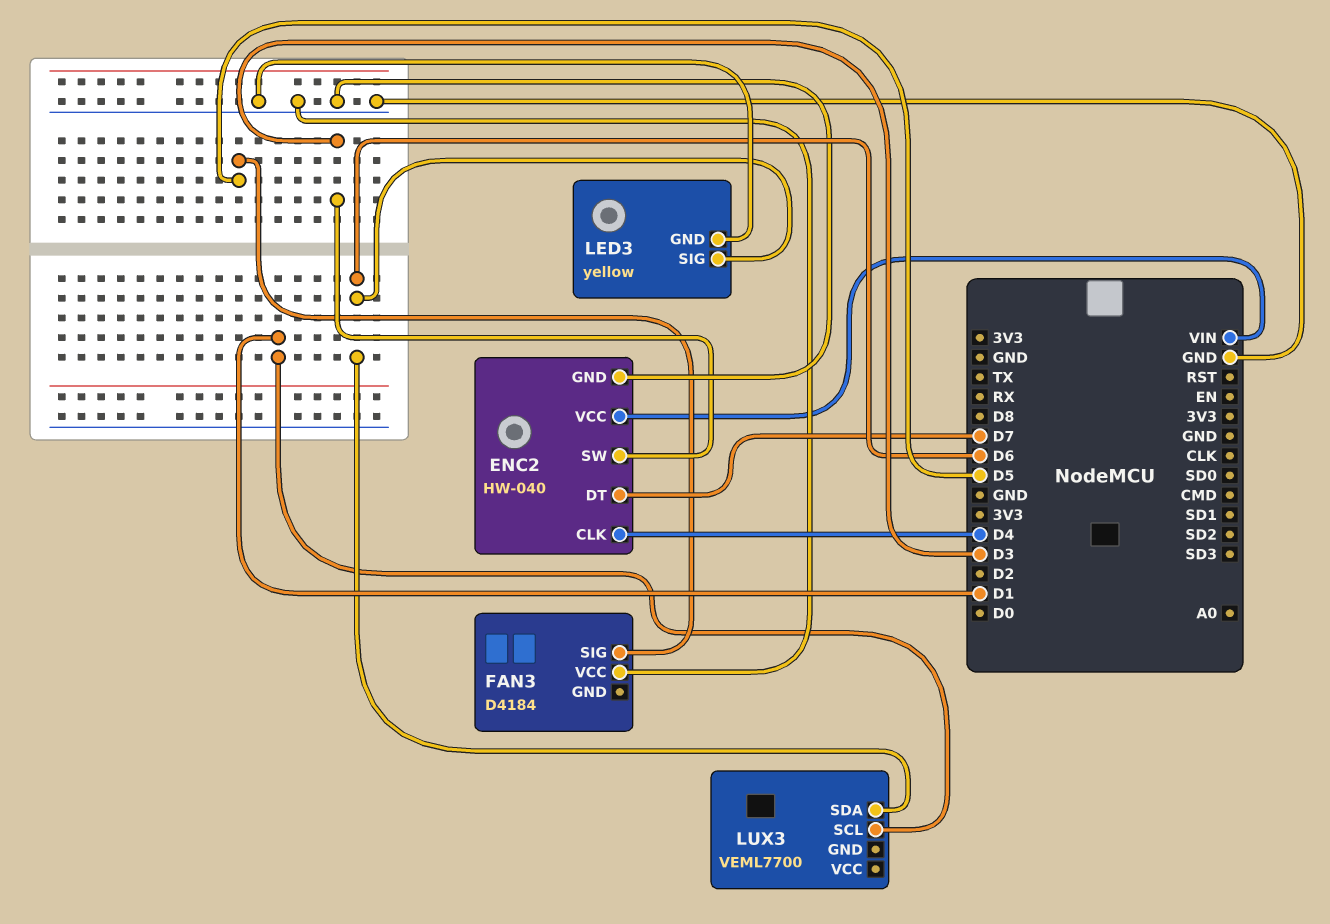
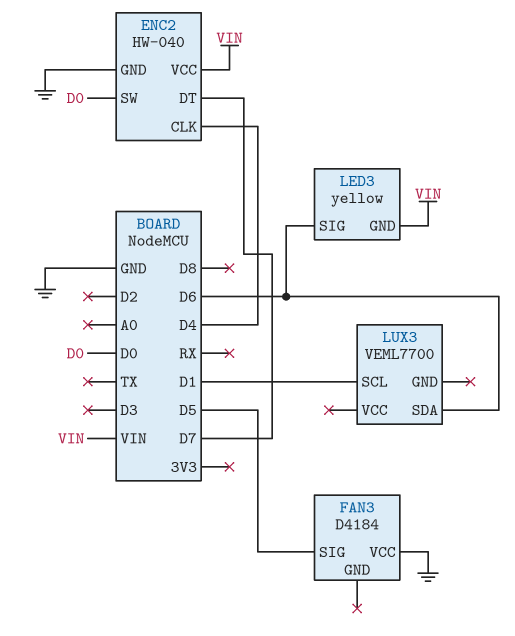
ENC2 pin SW: D3 -> D0
LED3 pin GND: GND -> VIN

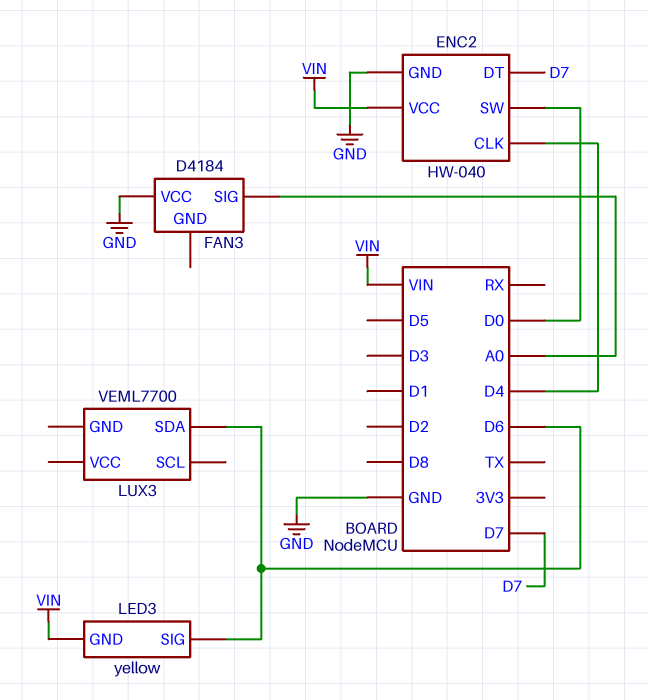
FAN3 pin SIG: D5 -> A0
LUX3 pin SCL: D1 -> none

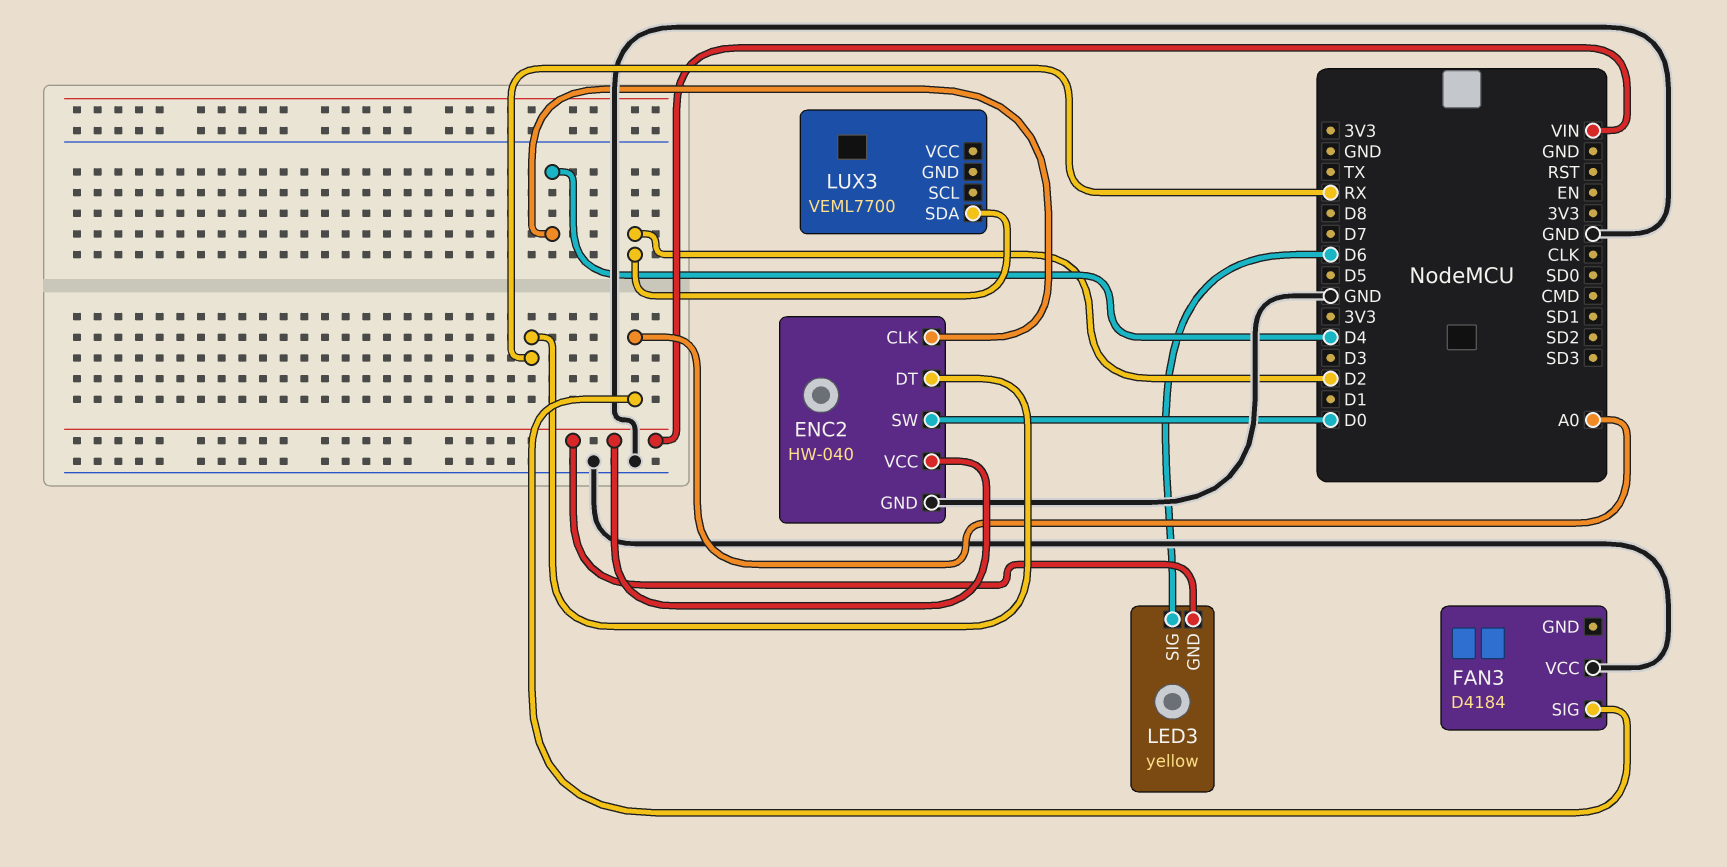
ENC2 pin DT: D7 -> RX
LUX3 pin SDA: D6 -> D2

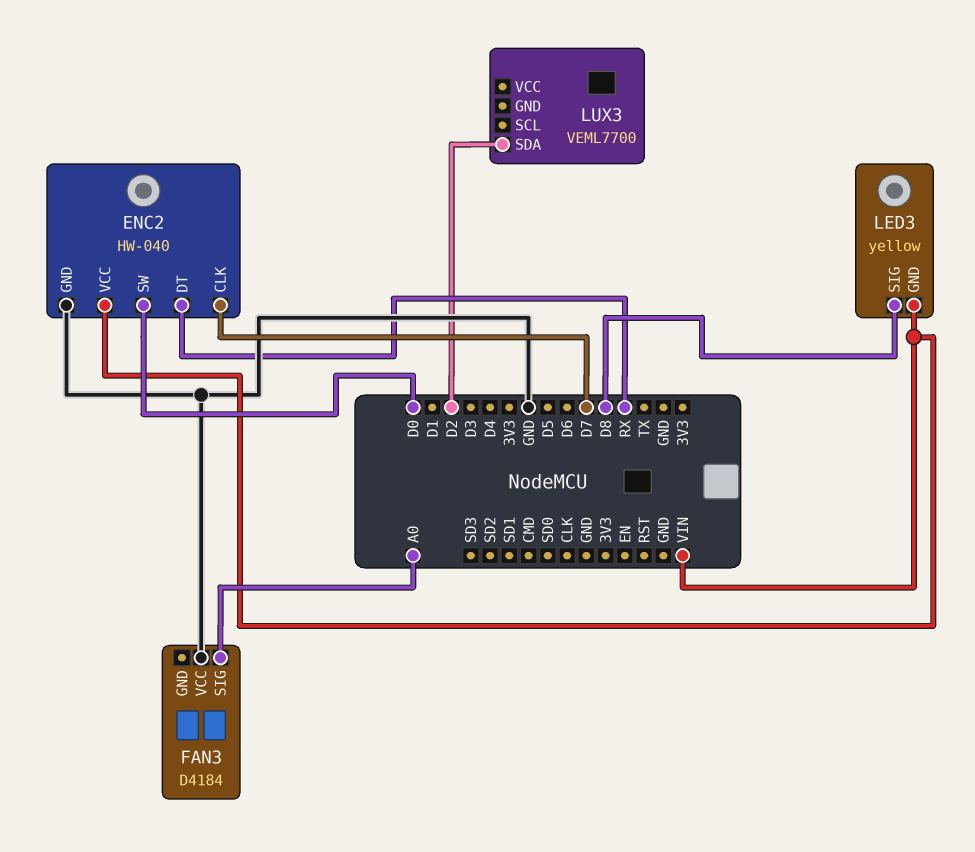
ENC2 pin CLK: D4 -> D7
LED3 pin SIG: D6 -> D8

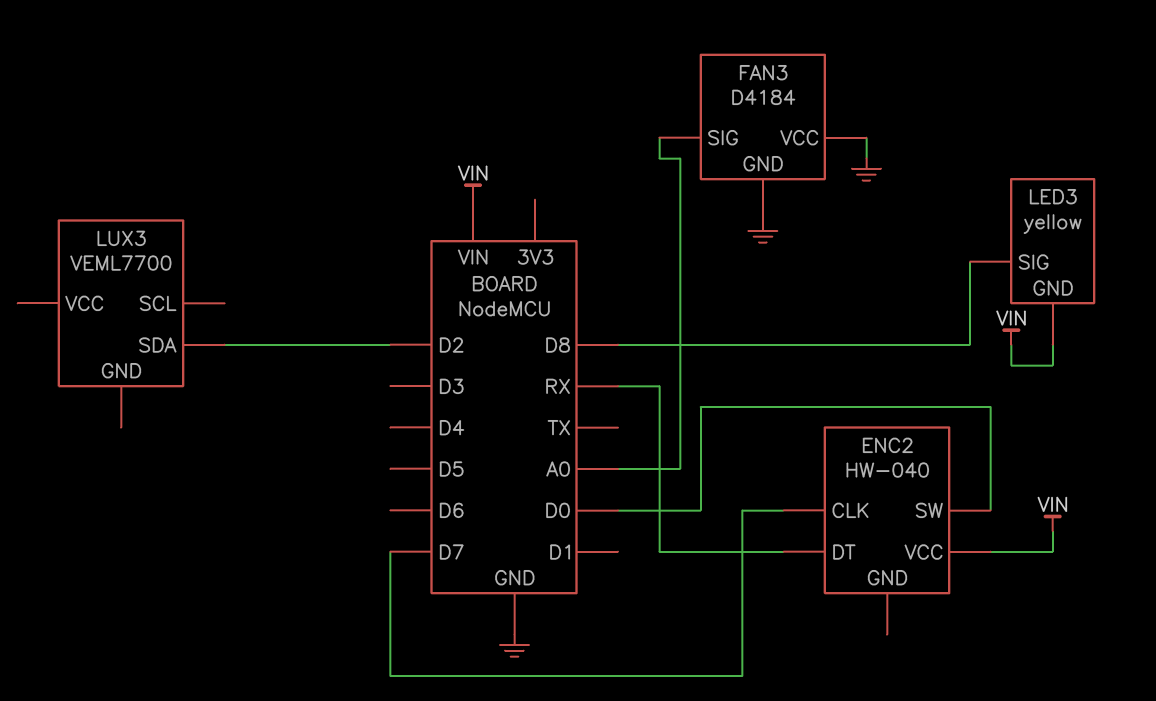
ENC2 pin GND: GND -> none
FAN3 pin GND: none -> GND

